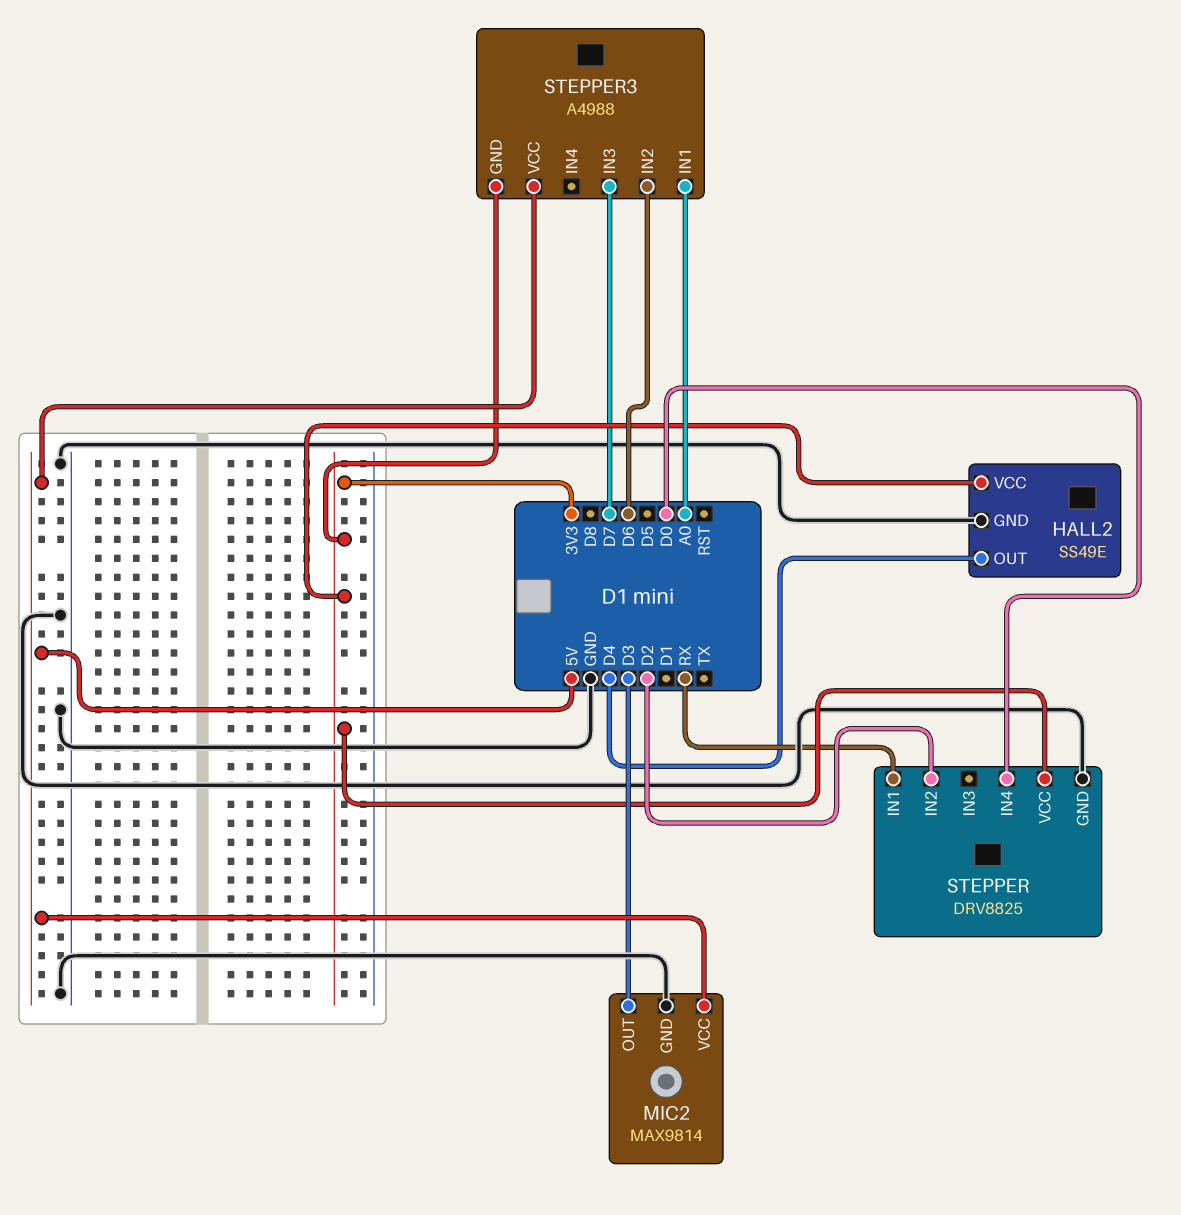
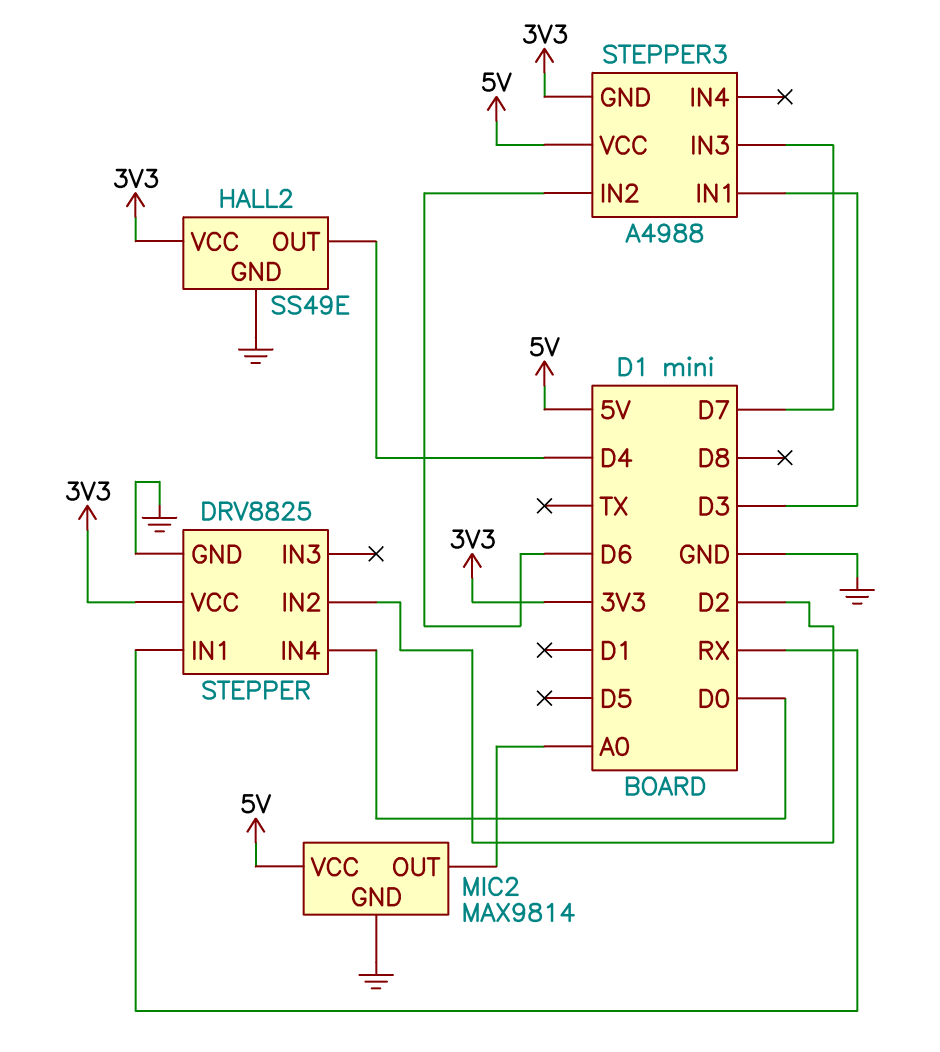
MIC2 pin OUT: D3 -> A0
STEPPER3 pin IN1: A0 -> D3

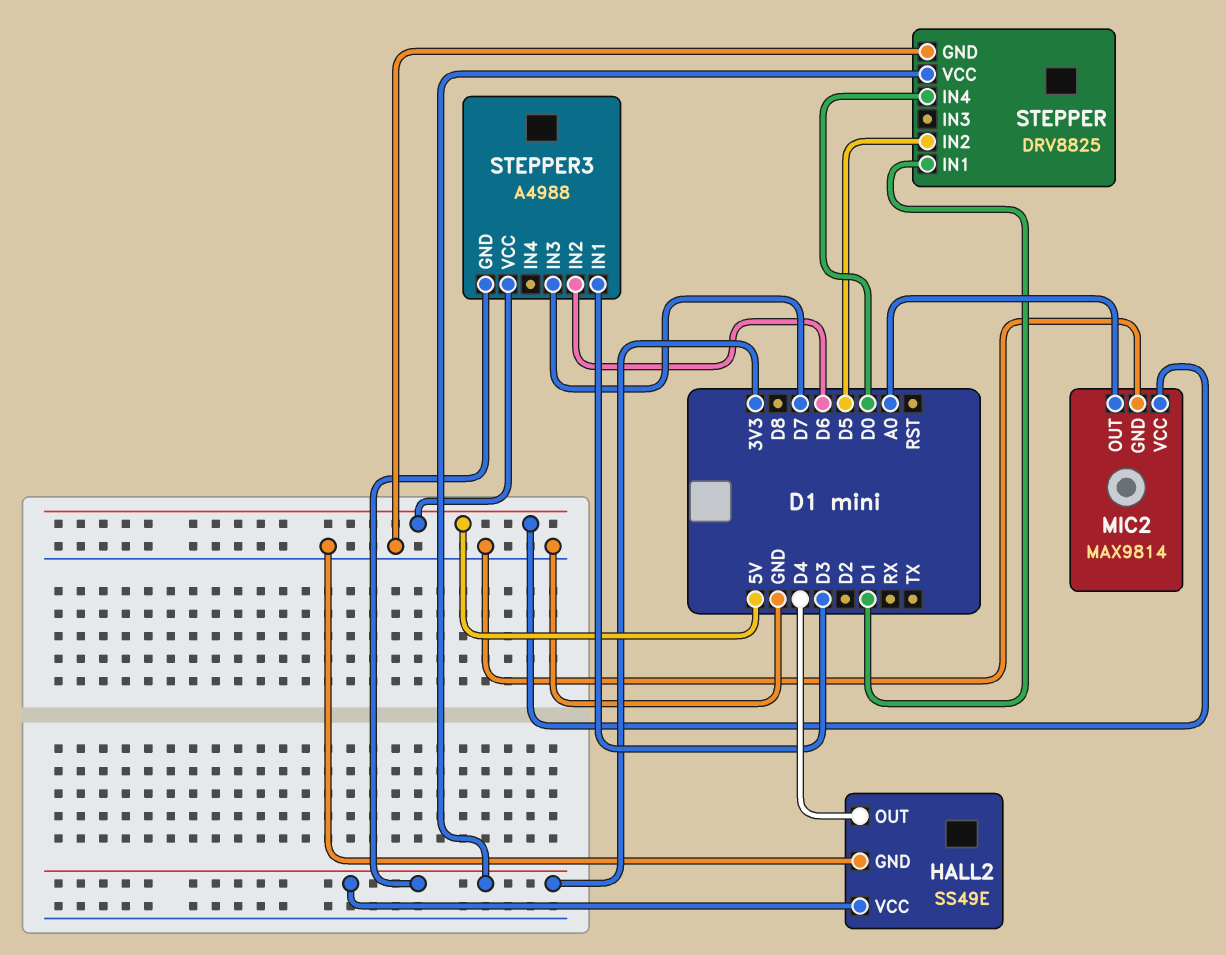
STEPPER pin IN1: RX -> D1
STEPPER pin IN2: D2 -> D5

